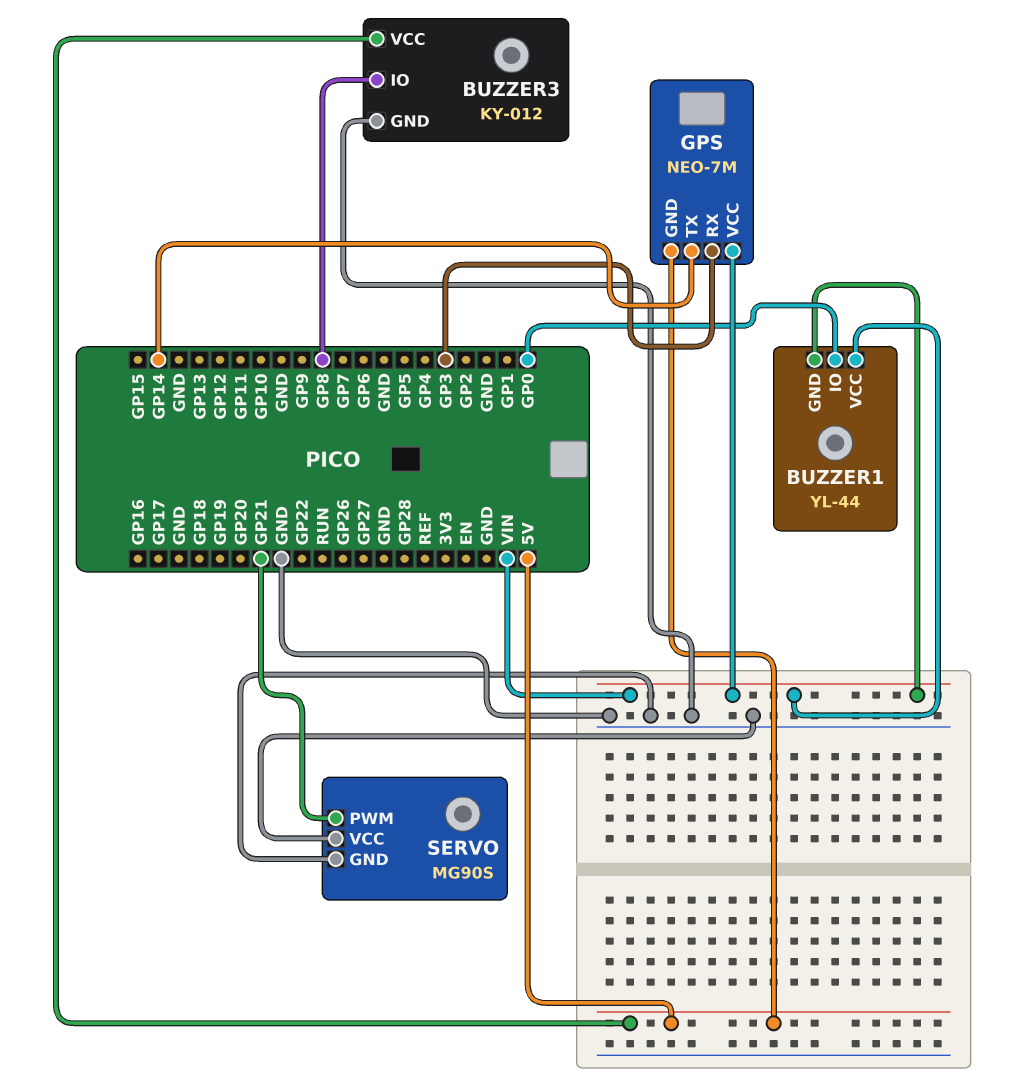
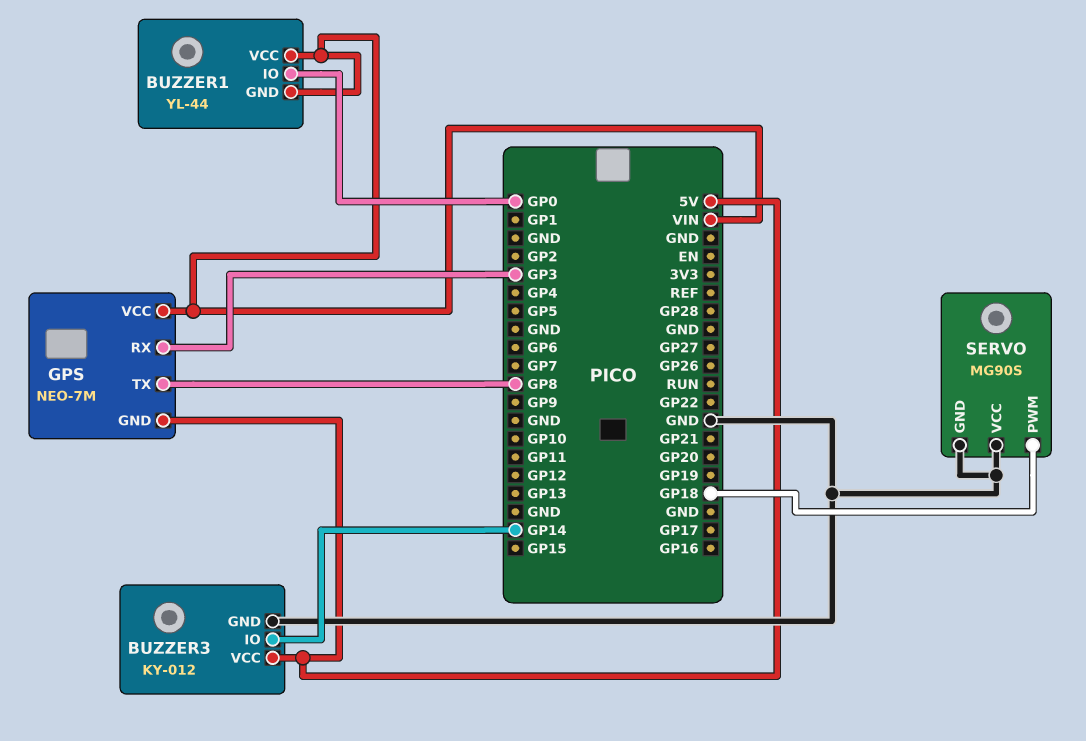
BUZZER3 pin IO: GP8 -> GP14
GPS pin TX: GP14 -> GP8
SERVO pin PWM: GP21 -> GP18

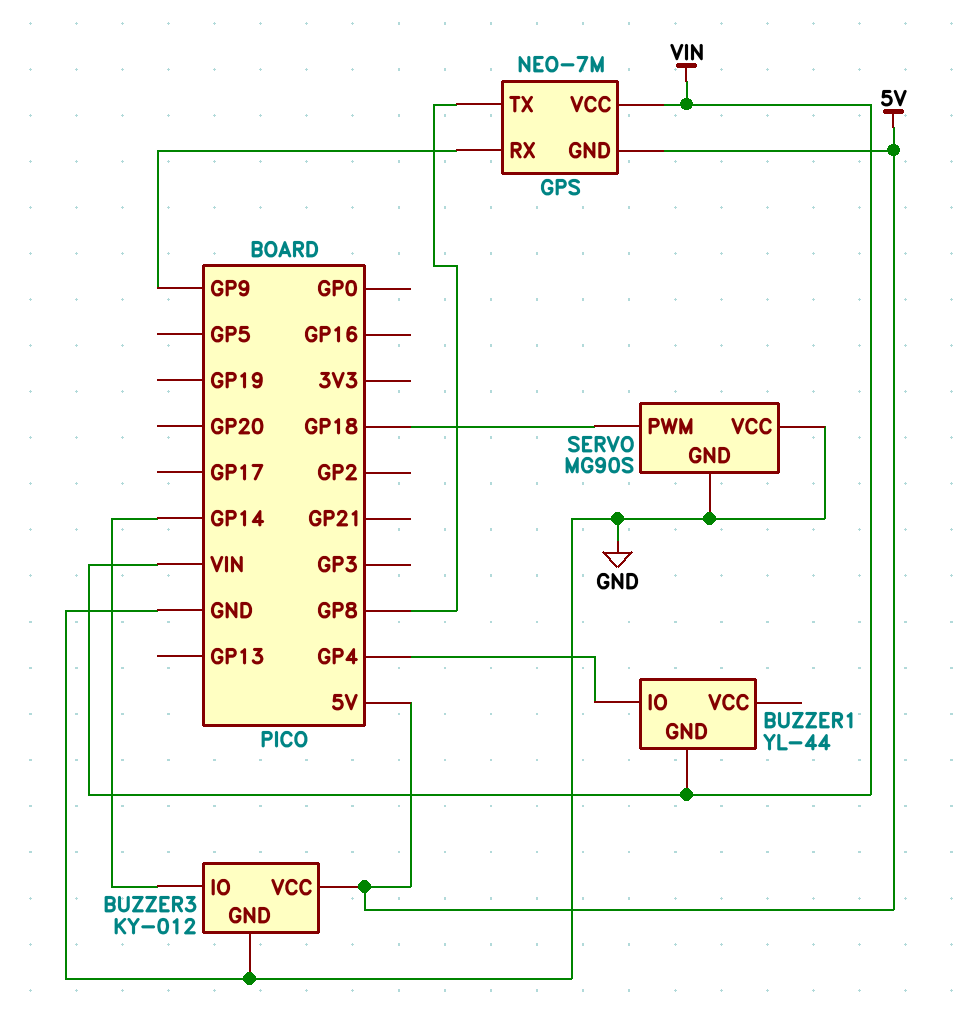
BUZZER1 pin IO: GP0 -> GP4
BUZZER1 pin VCC: VIN -> none
GPS pin RX: GP3 -> GP9

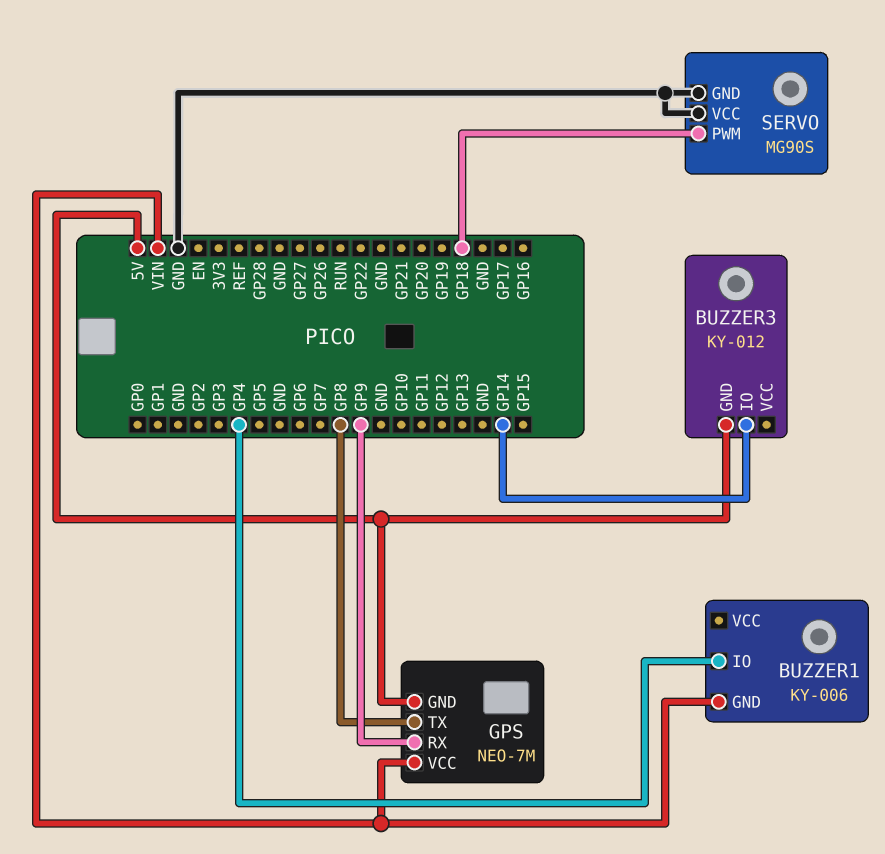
BUZZER1: YL-44 -> KY-006
BUZZER3 pin GND: GND -> 5V
BUZZER3 pin VCC: 5V -> none

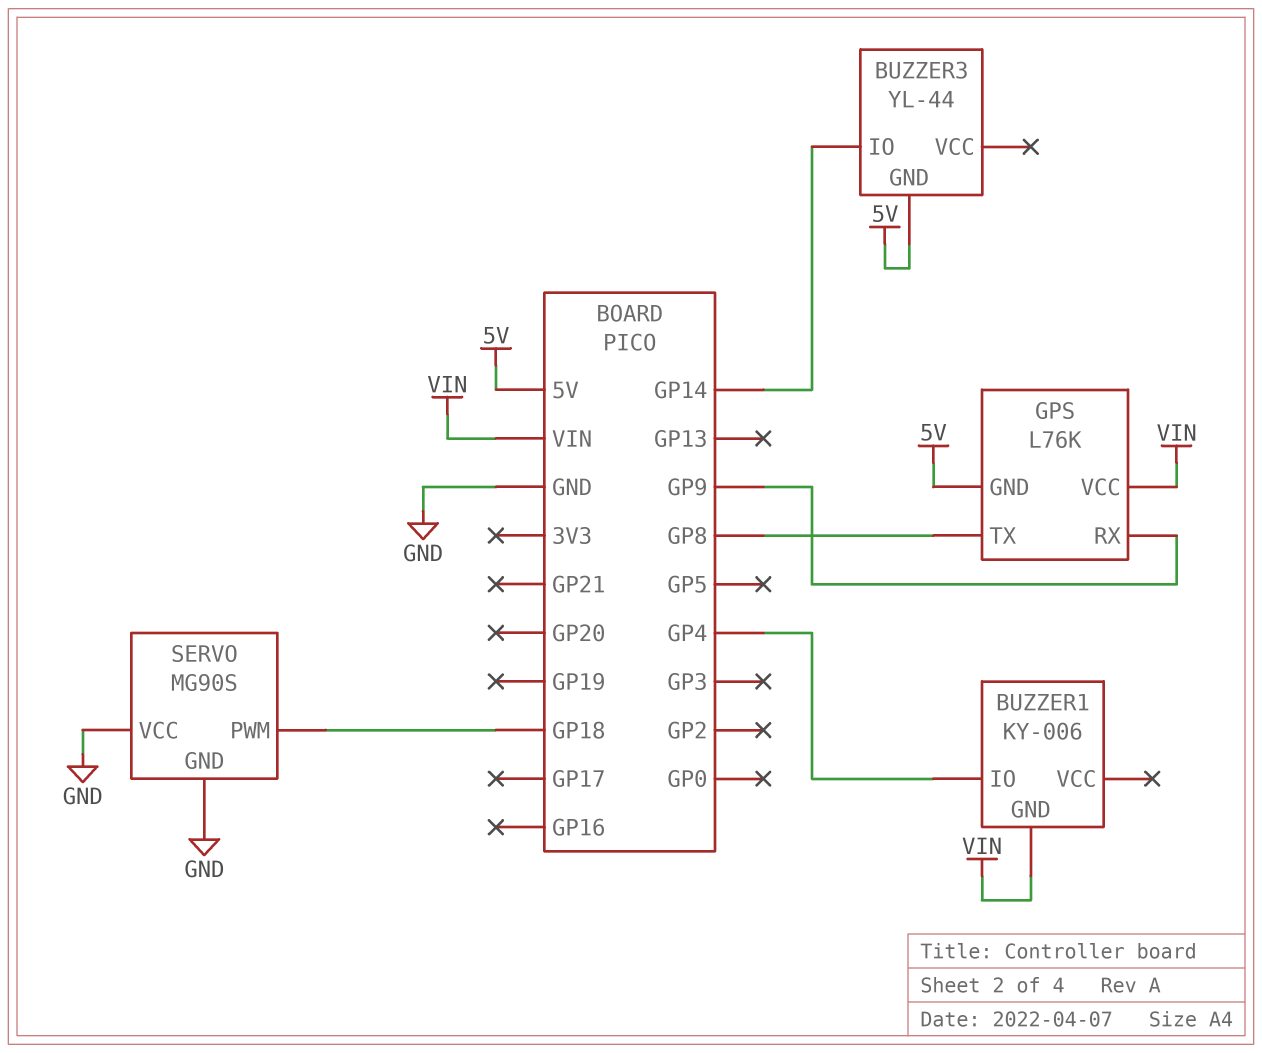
BUZZER3: KY-012 -> YL-44
GPS: NEO-7M -> L76K

